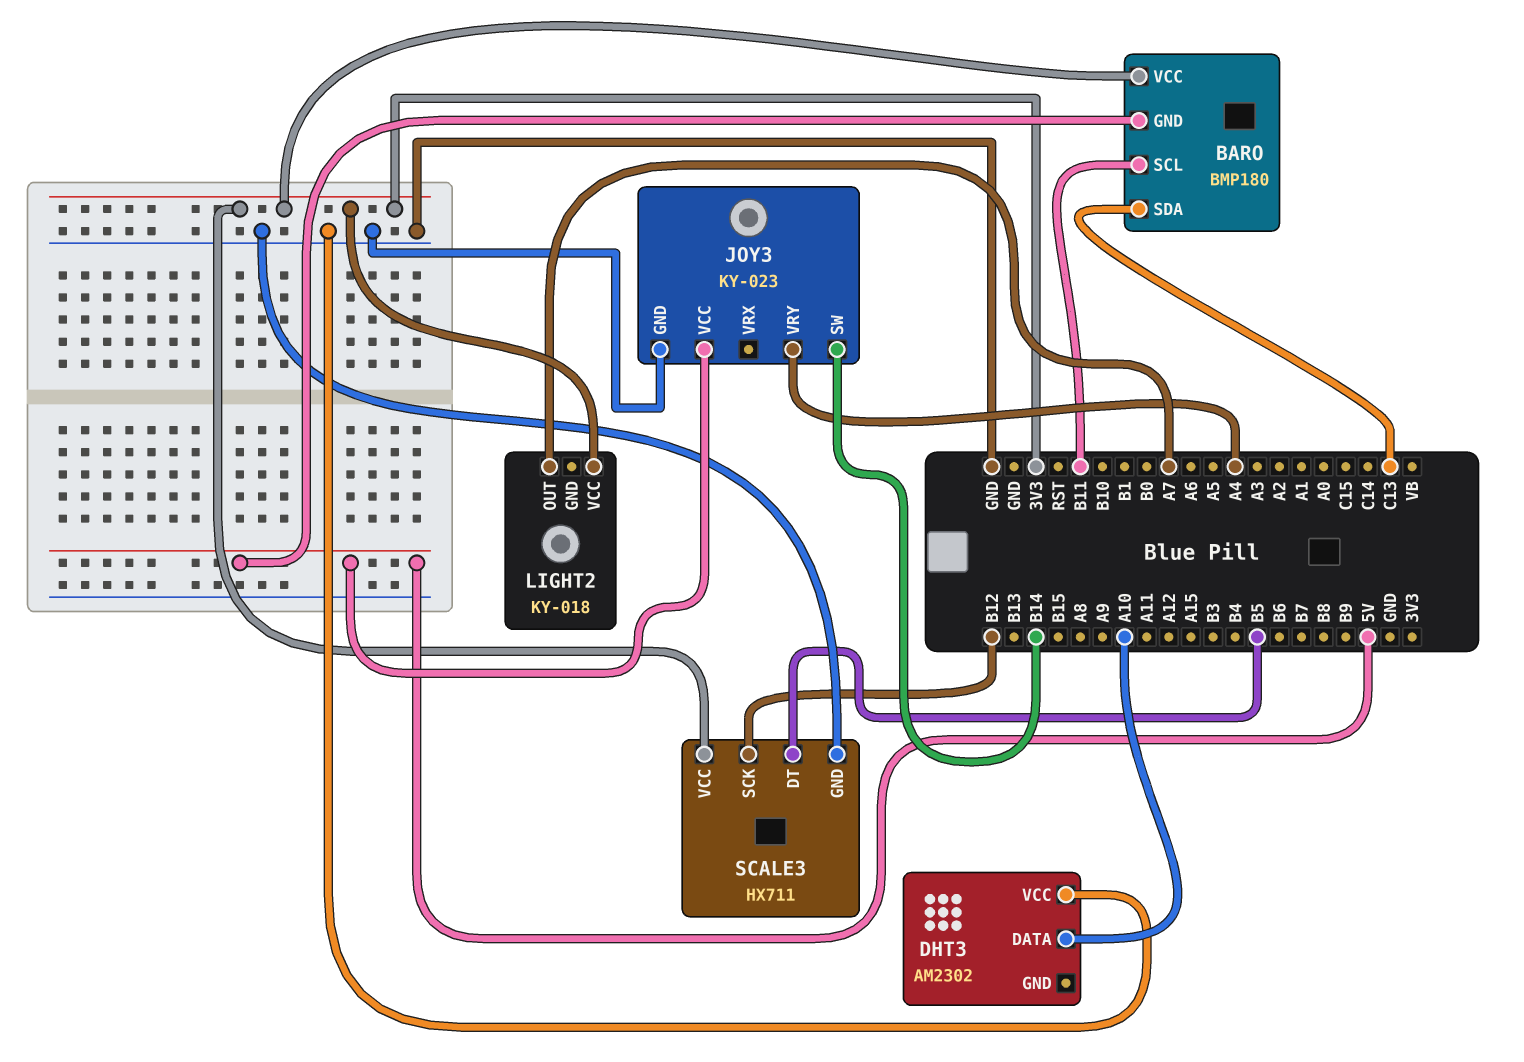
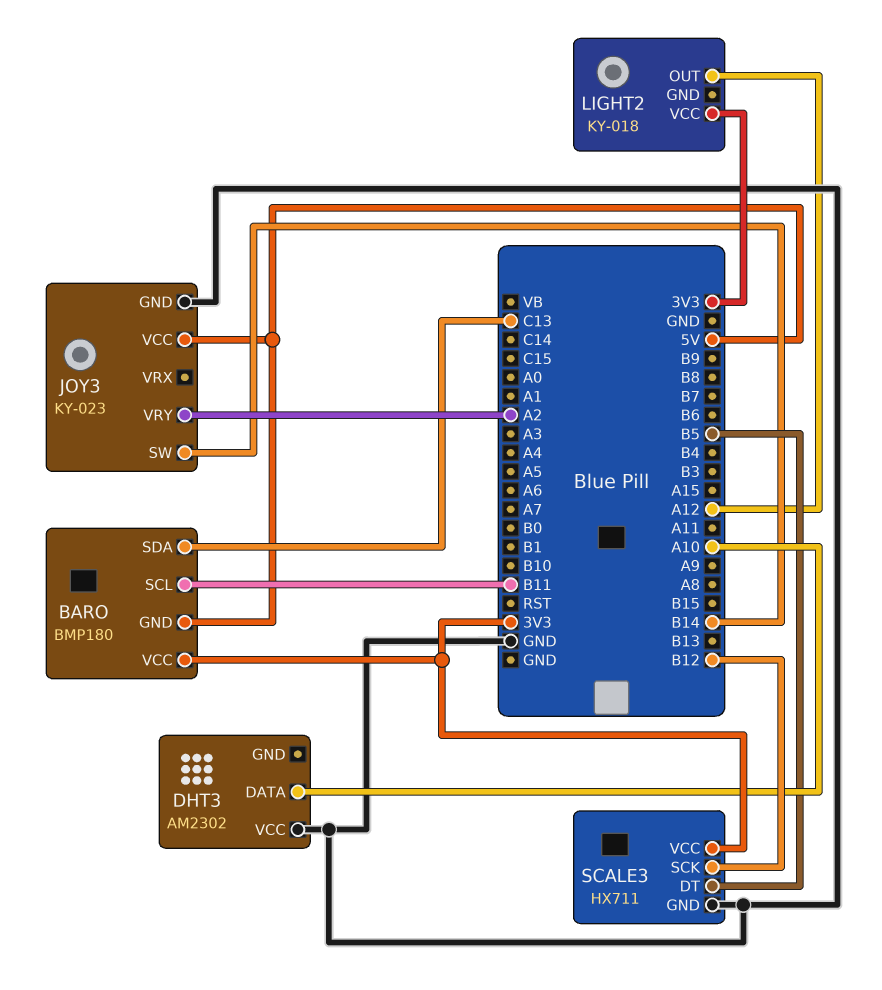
JOY3 pin VRY: A4 -> A2
LIGHT2 pin OUT: A7 -> A12

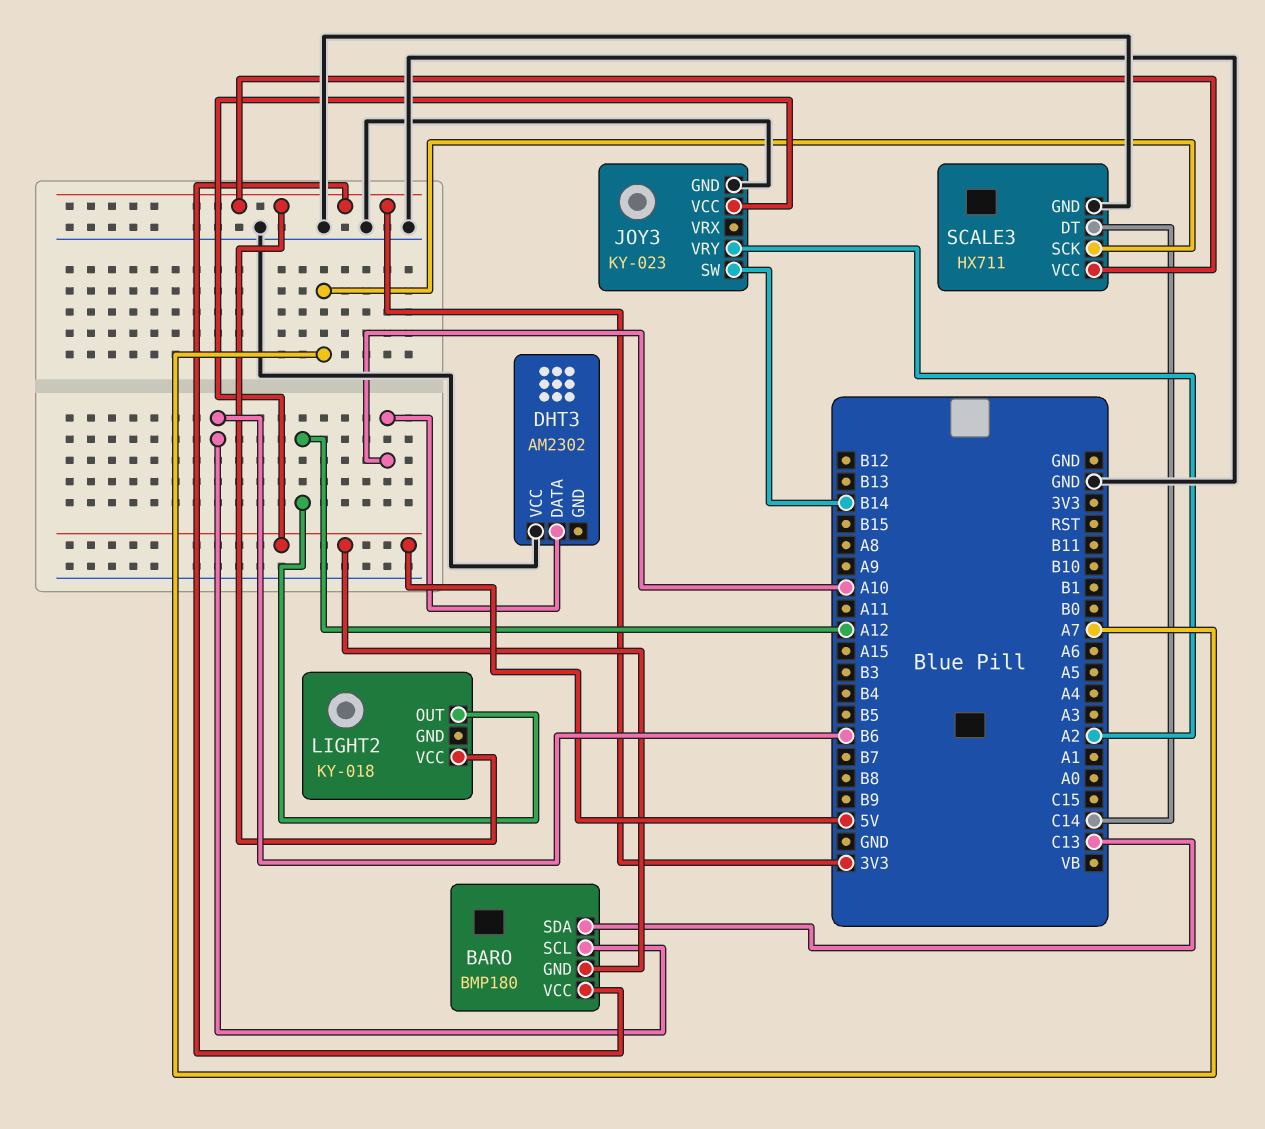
BARO pin SCL: B11 -> B6
SCALE3 pin DT: B5 -> C14
SCALE3 pin SCK: B12 -> A7

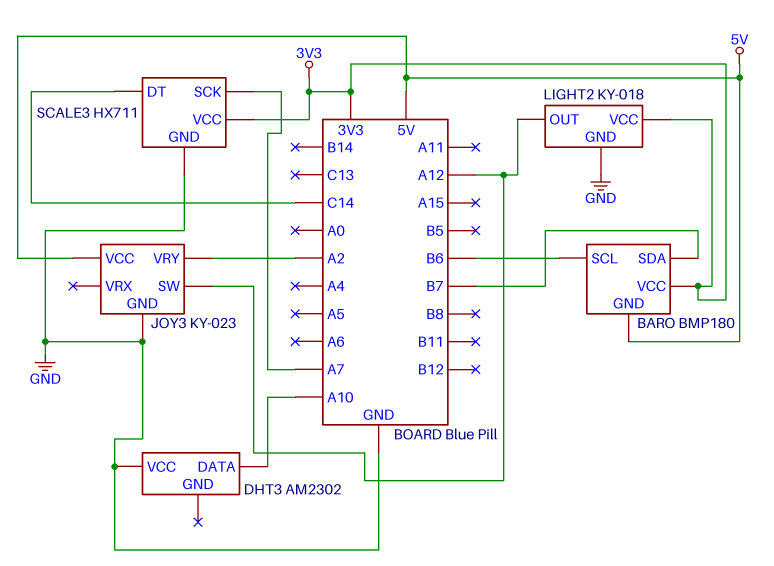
BARO pin SDA: C13 -> B7
JOY3 pin SW: B14 -> A12
LIGHT2 pin GND: none -> GND

